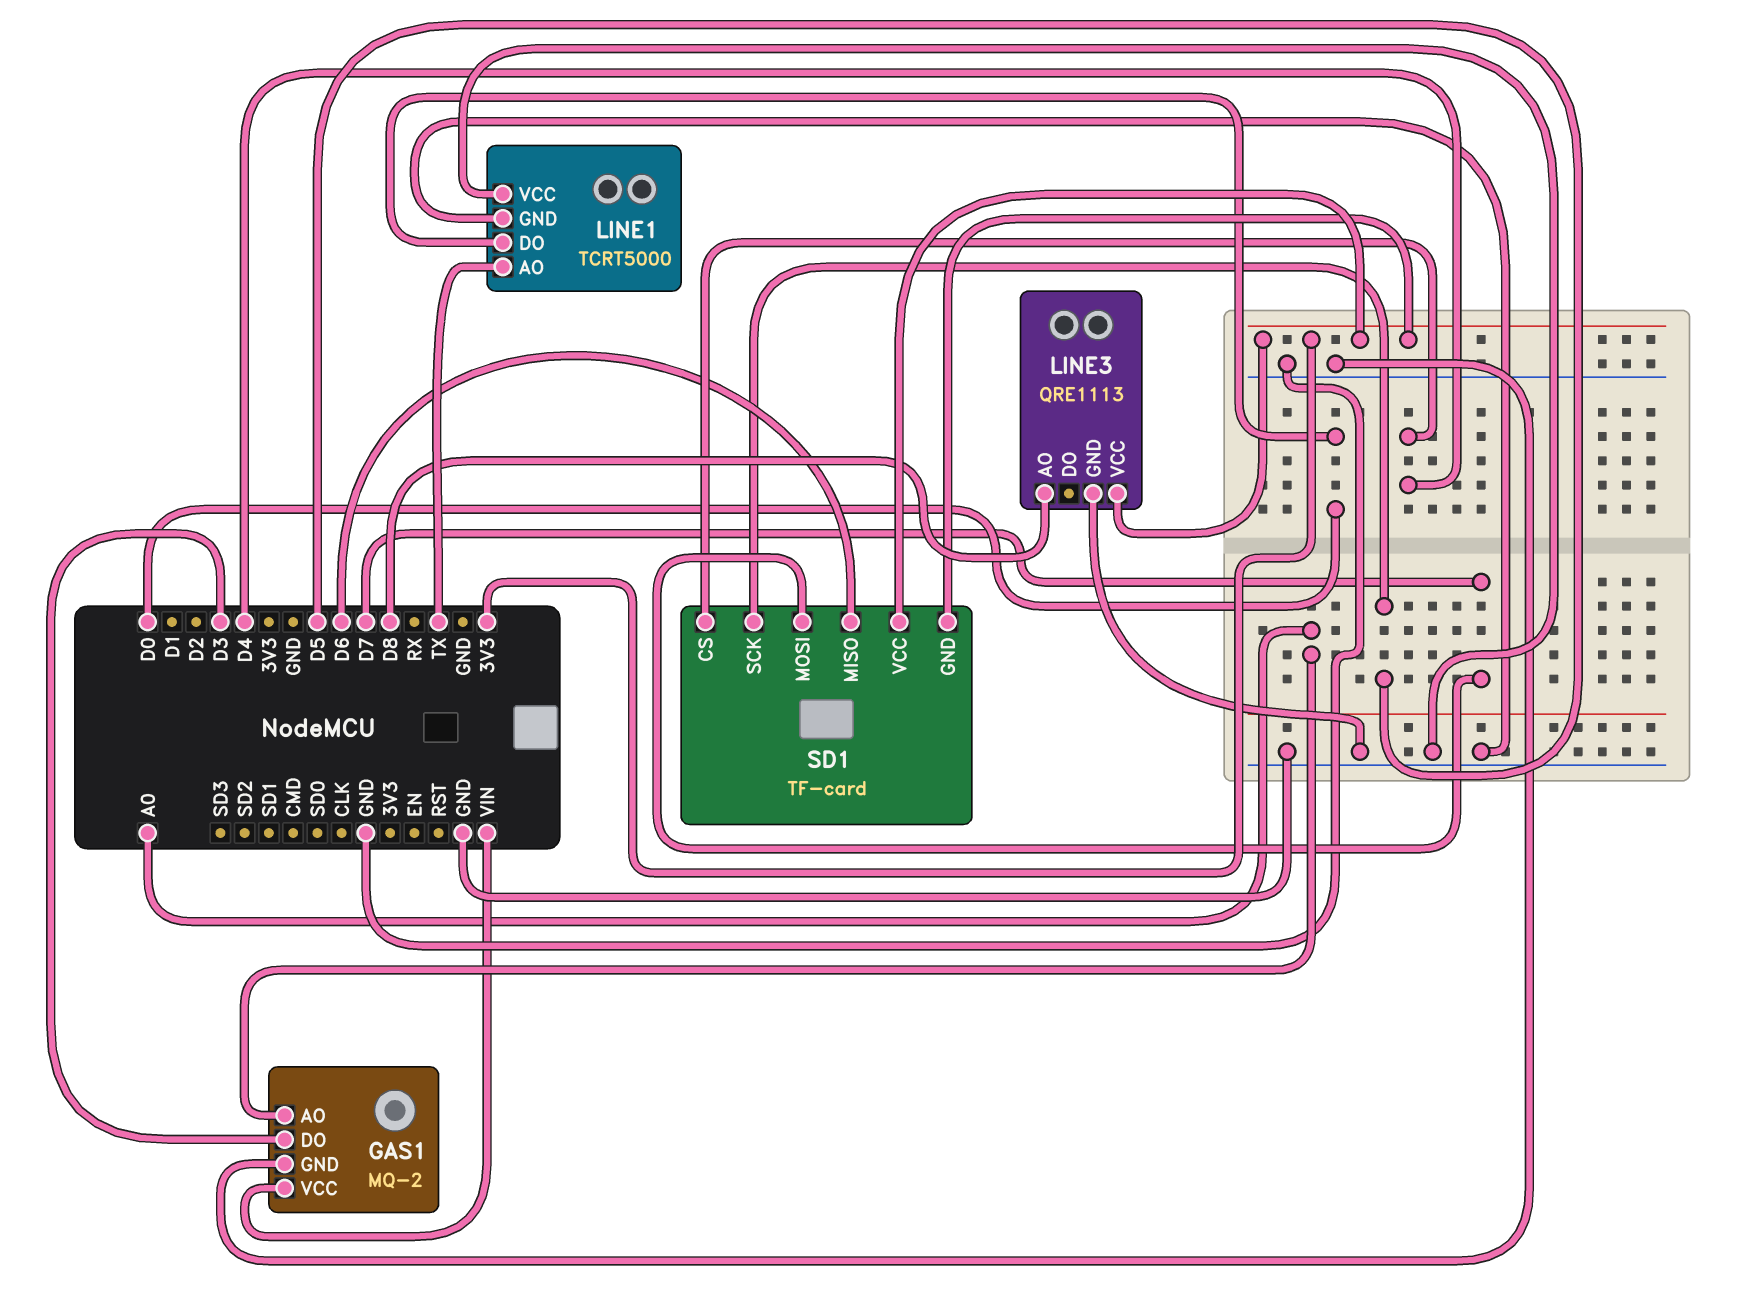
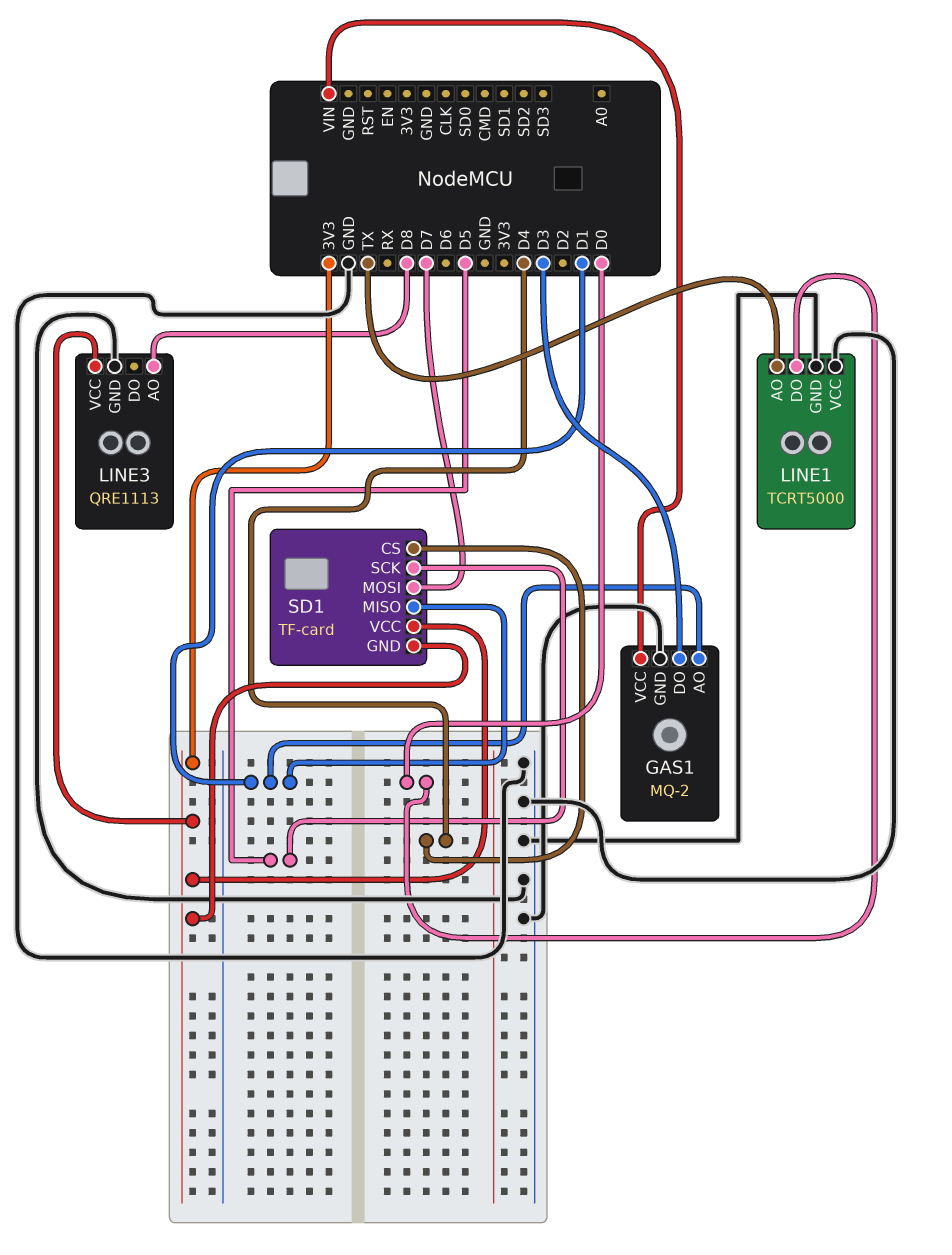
GAS1 pin AO: A0 -> D1
SD1 pin MISO: D6 -> D1

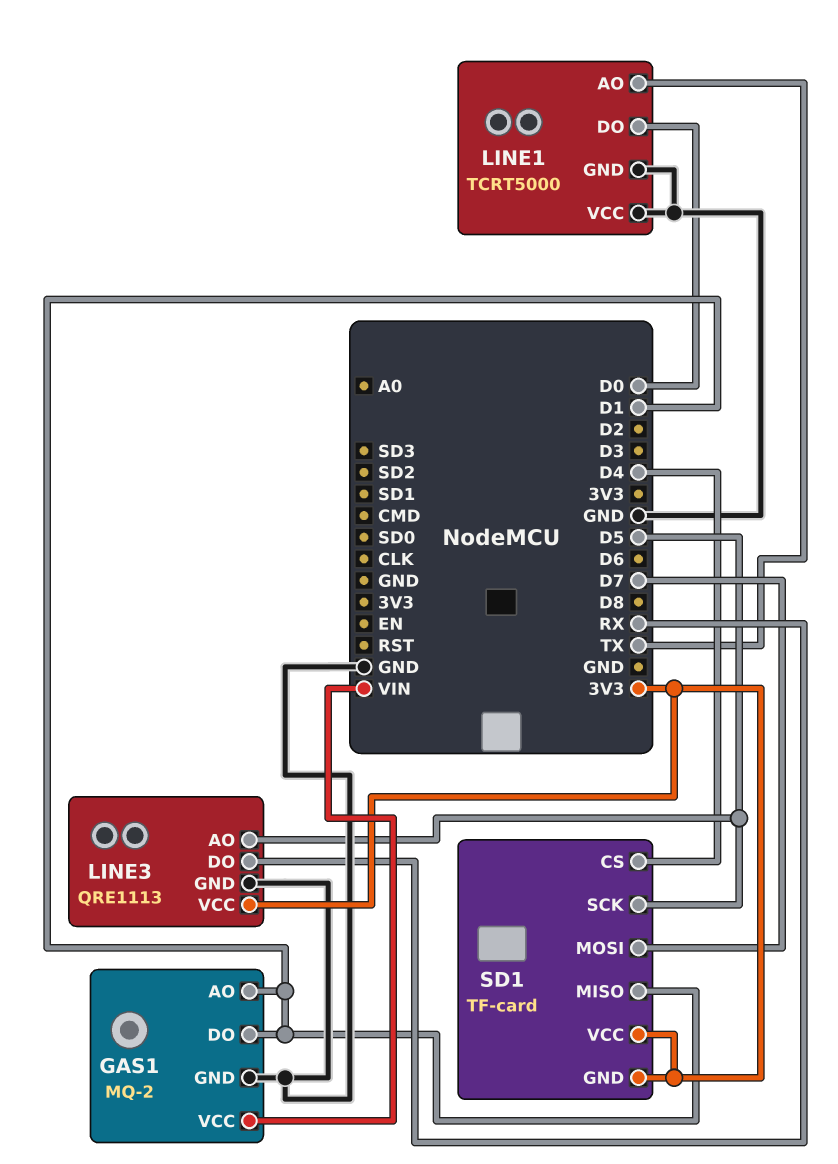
GAS1 pin DO: D3 -> D1
LINE3 pin AO: D8 -> D5
LINE3 pin DO: none -> RX

